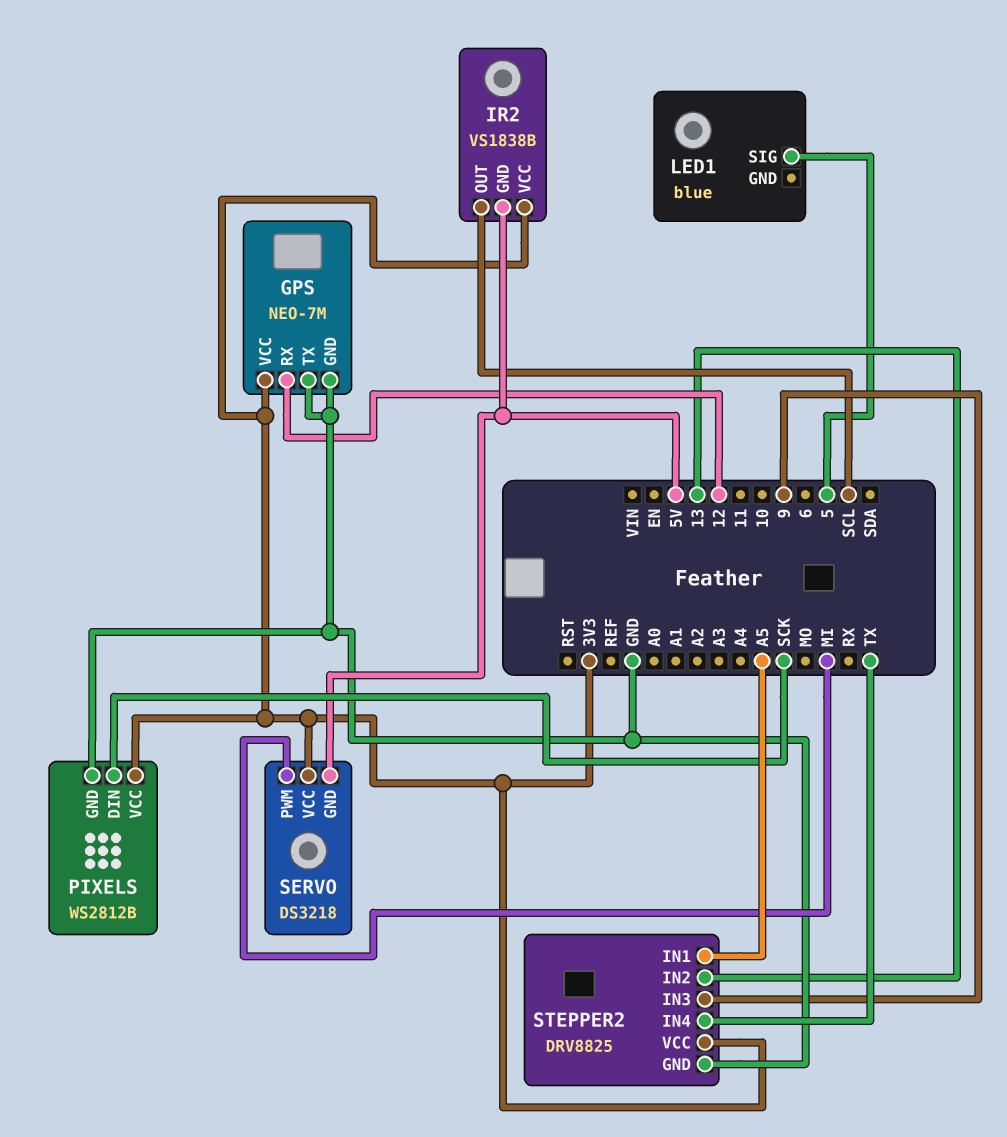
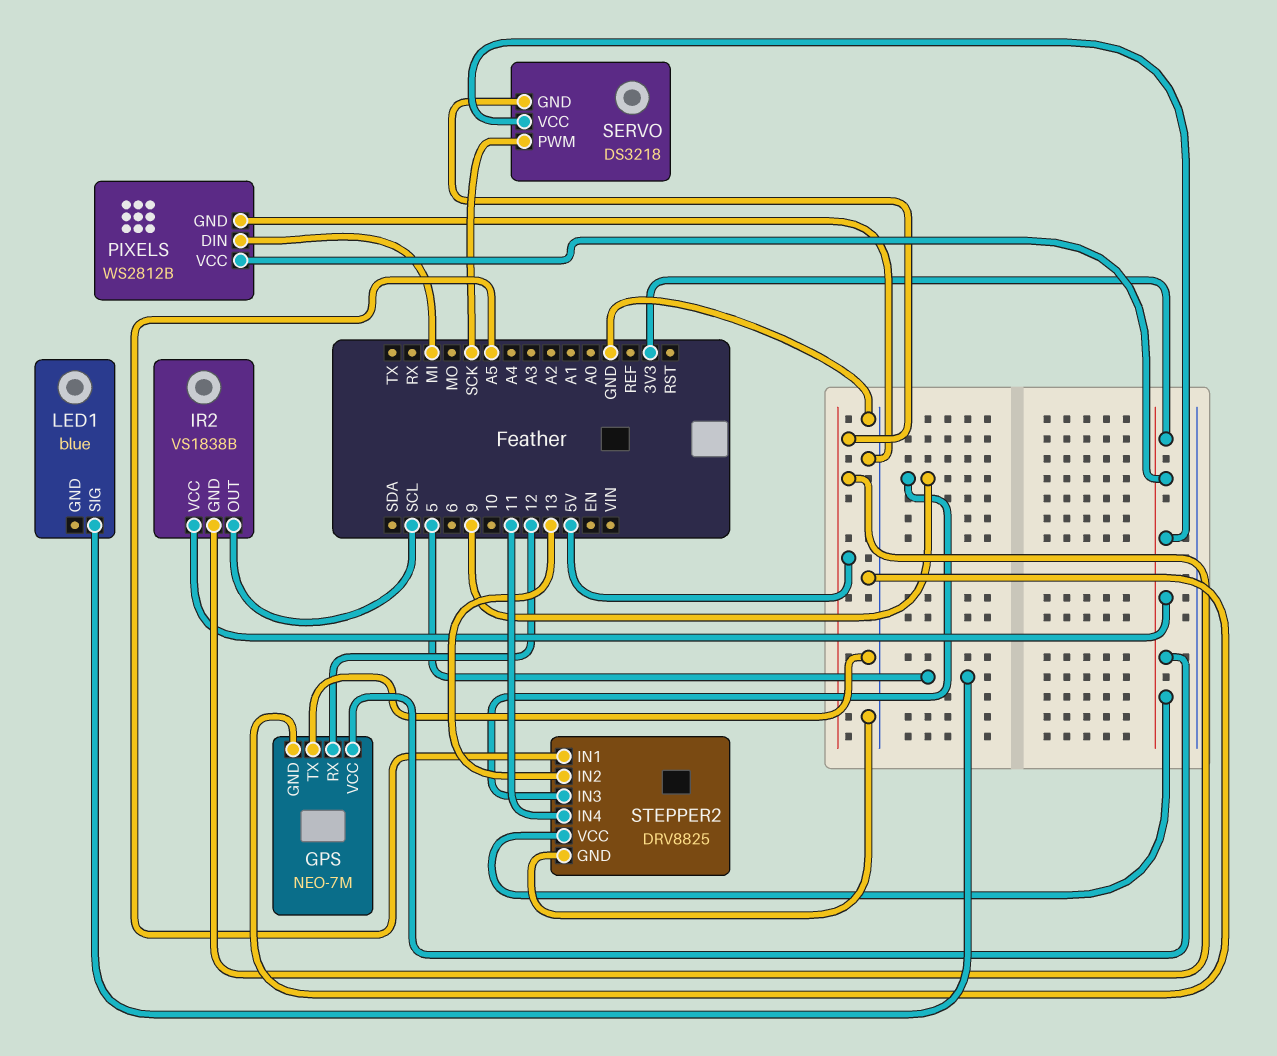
PIXELS pin DIN: SCK -> MI
SERVO pin PWM: MI -> SCK
STEPPER2 pin IN4: TX -> 11

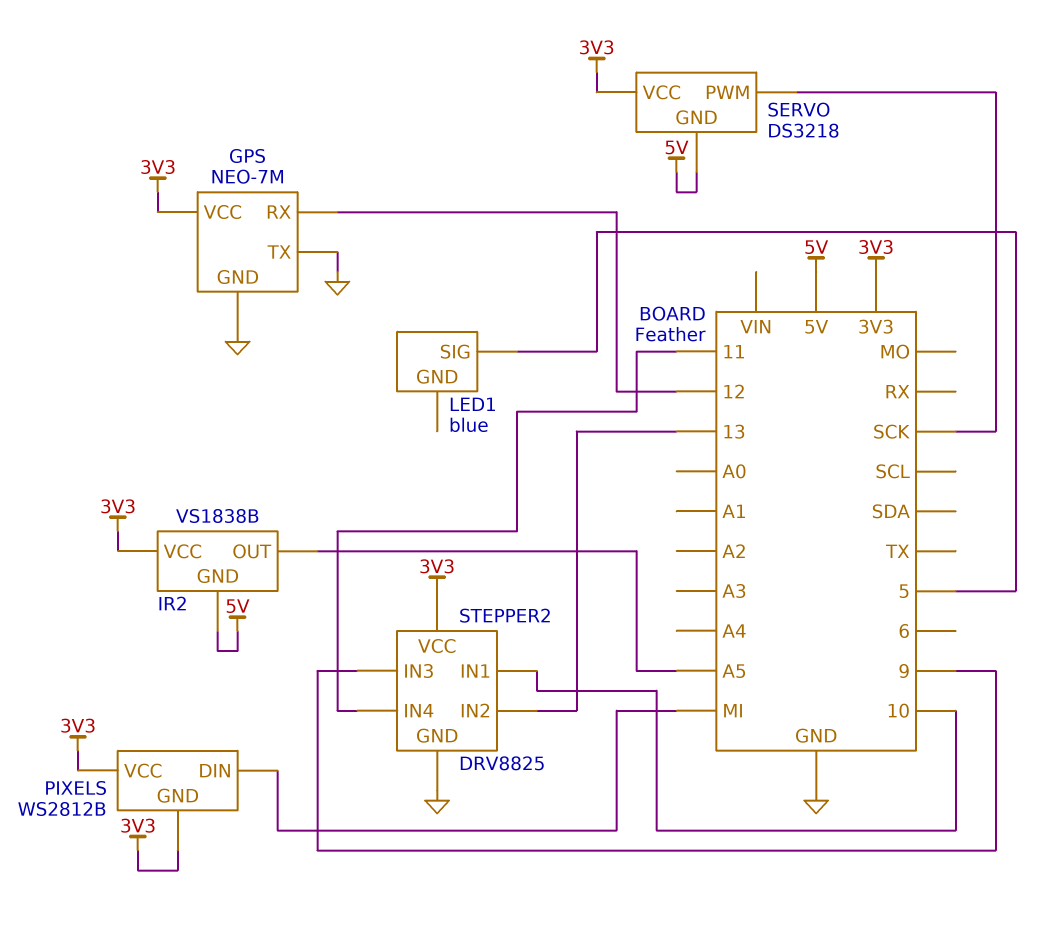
IR2 pin OUT: SCL -> A5
PIXELS pin GND: GND -> 3V3
STEPPER2 pin IN1: A5 -> 10

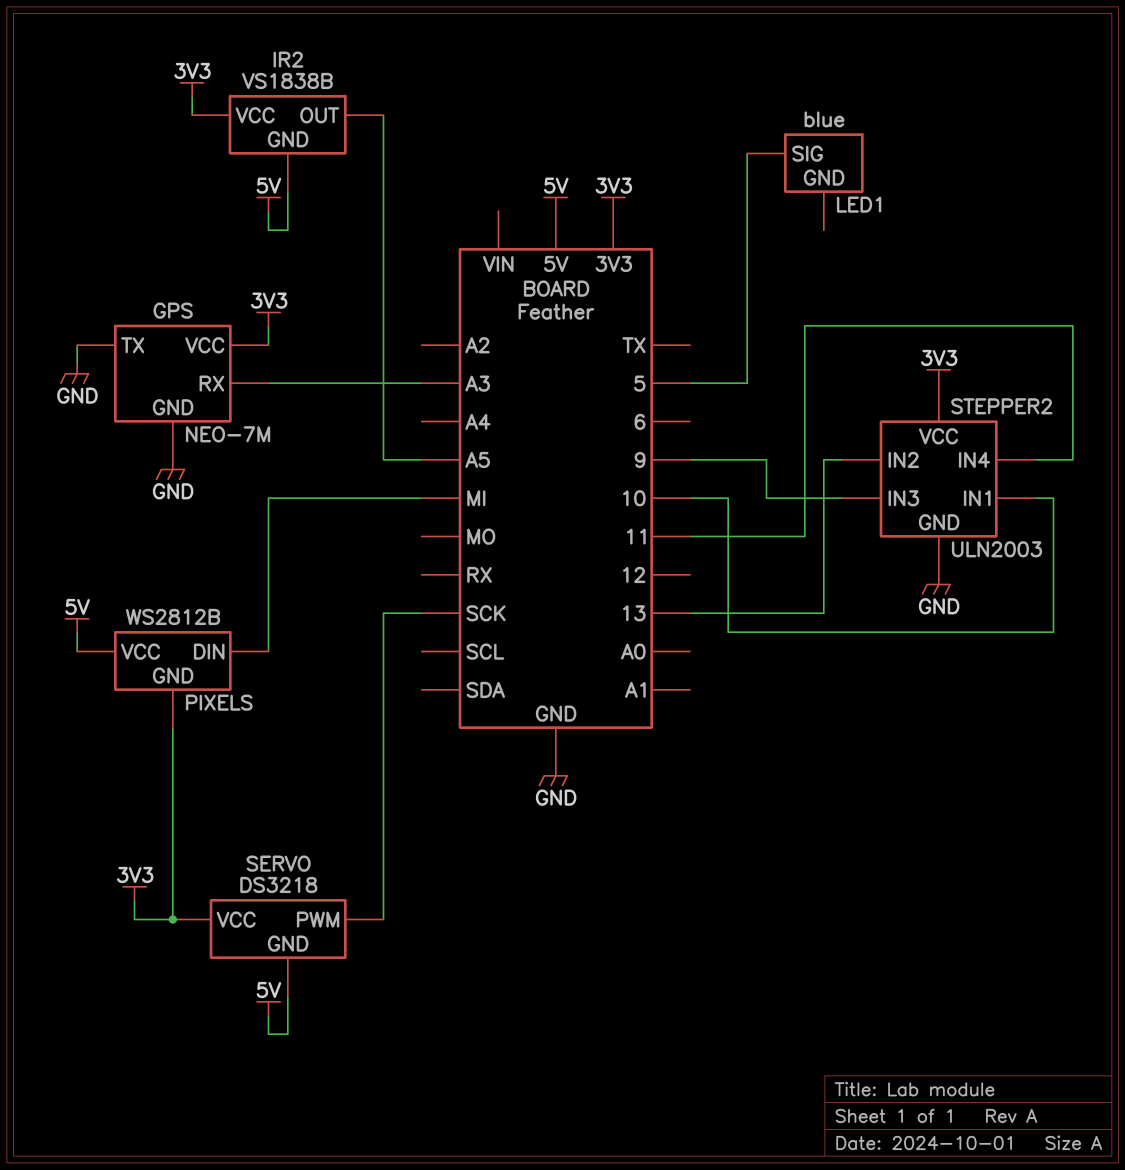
GPS pin RX: 12 -> A3
PIXELS pin VCC: 3V3 -> 5V
STEPPER2: DRV8825 -> ULN2003

